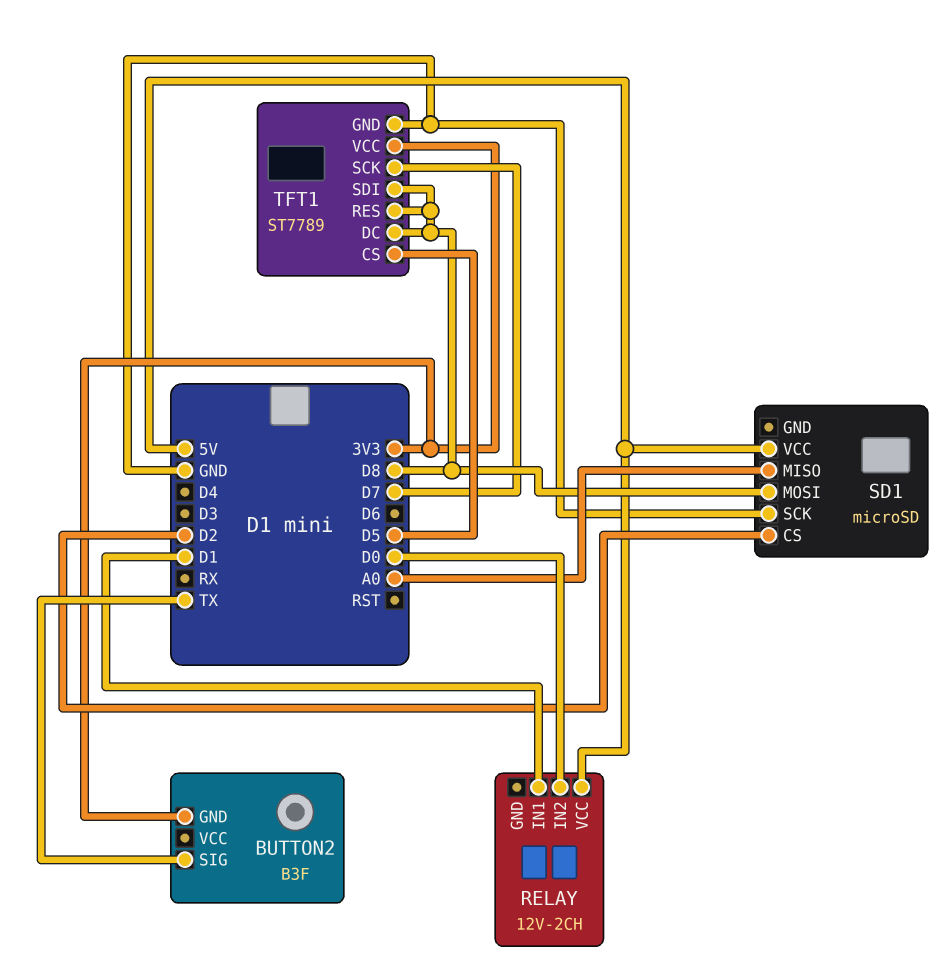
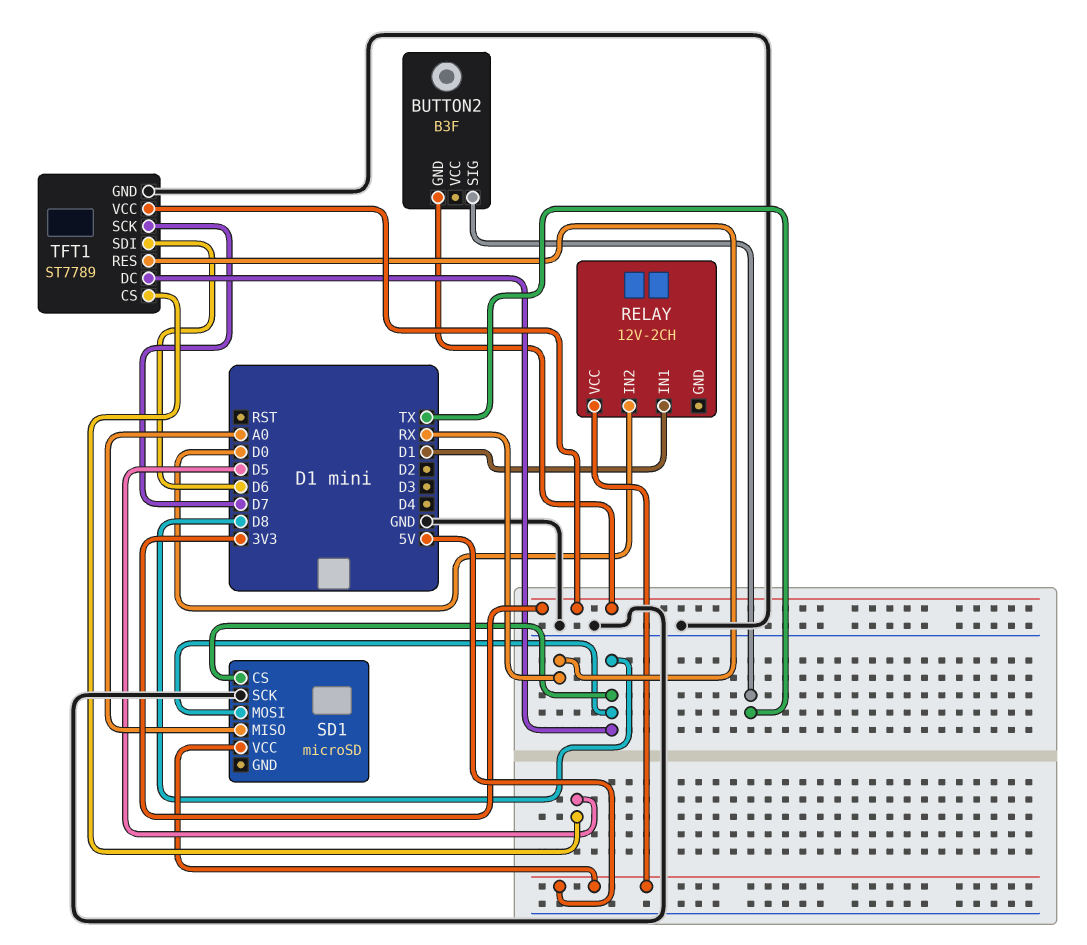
SD1 pin CS: D2 -> D8
TFT1 pin RES: D8 -> RX
TFT1 pin SDI: D8 -> D6

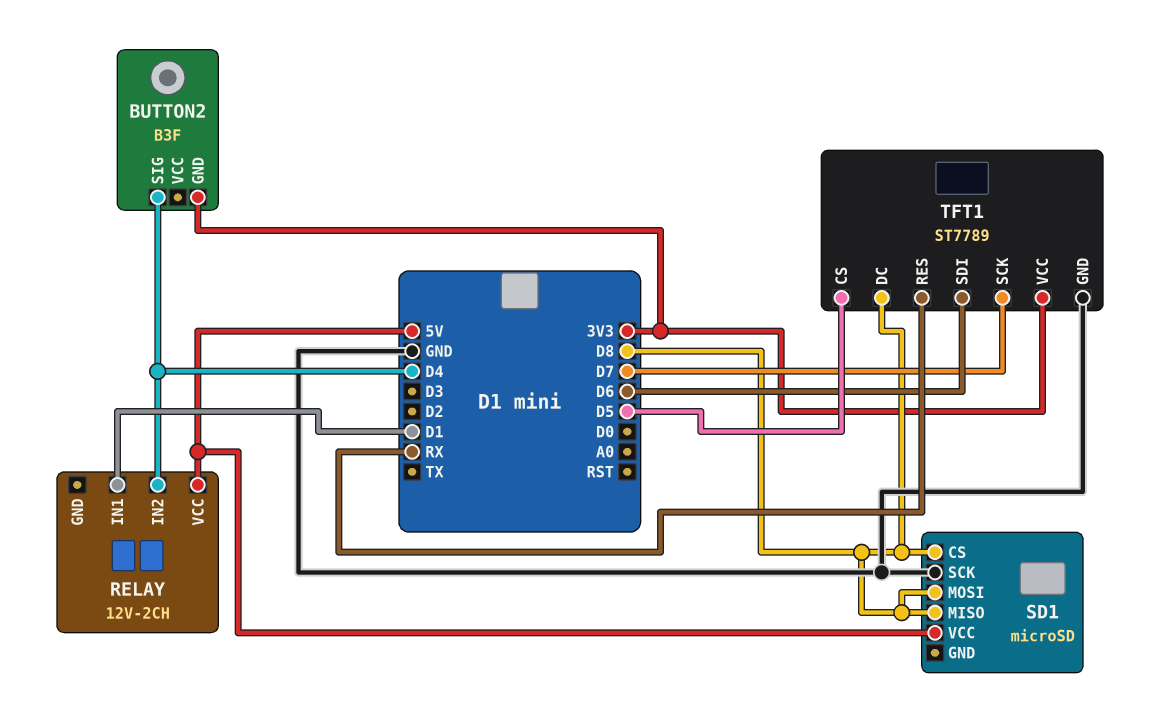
BUTTON2 pin SIG: TX -> D4
RELAY pin IN2: D0 -> D4
SD1 pin MISO: A0 -> D8

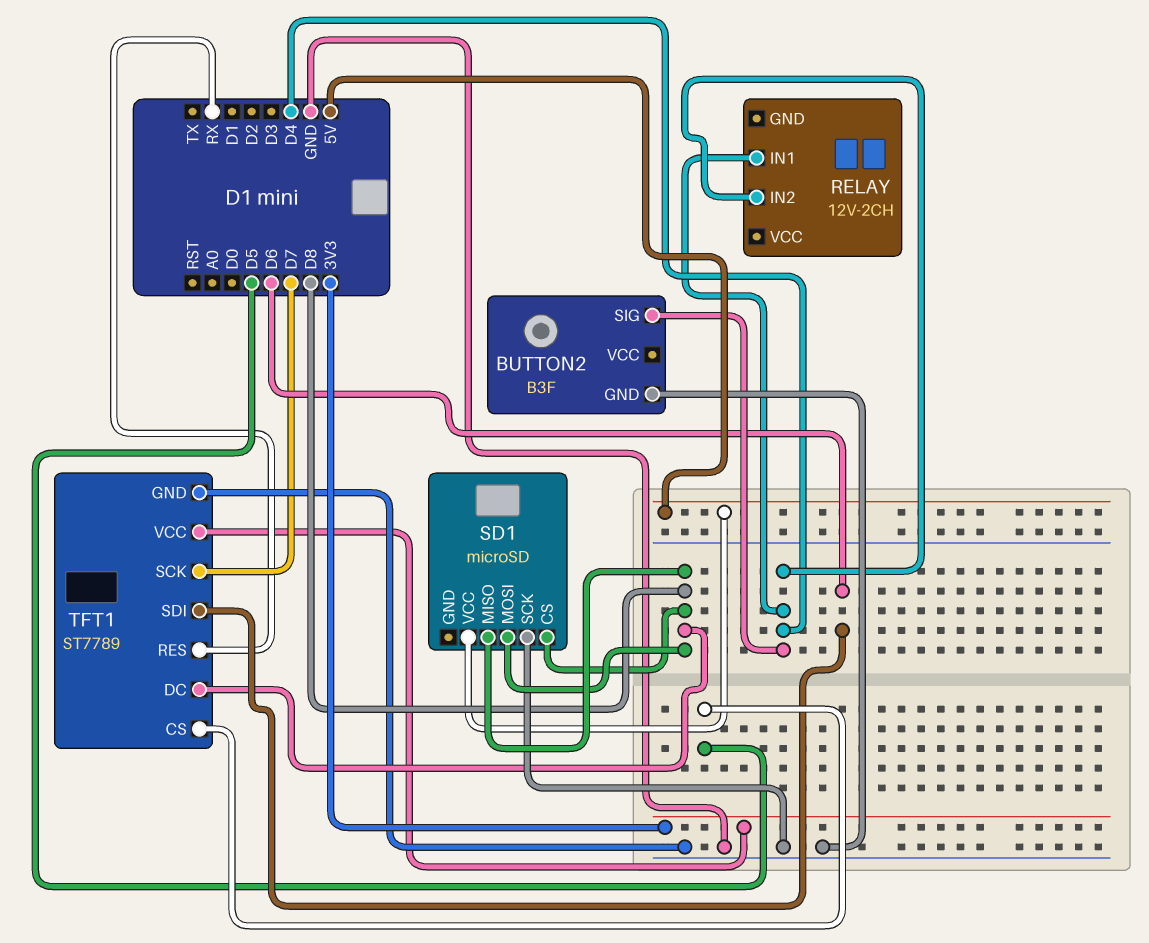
BUTTON2 pin GND: 3V3 -> GND
RELAY pin IN1: D1 -> D4
RELAY pin VCC: 5V -> none

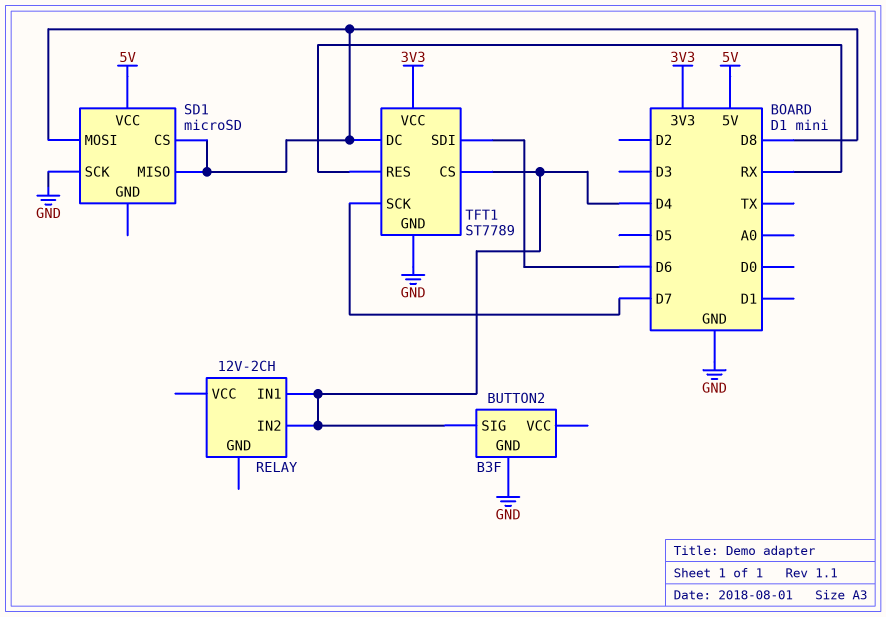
TFT1 pin CS: D5 -> D4

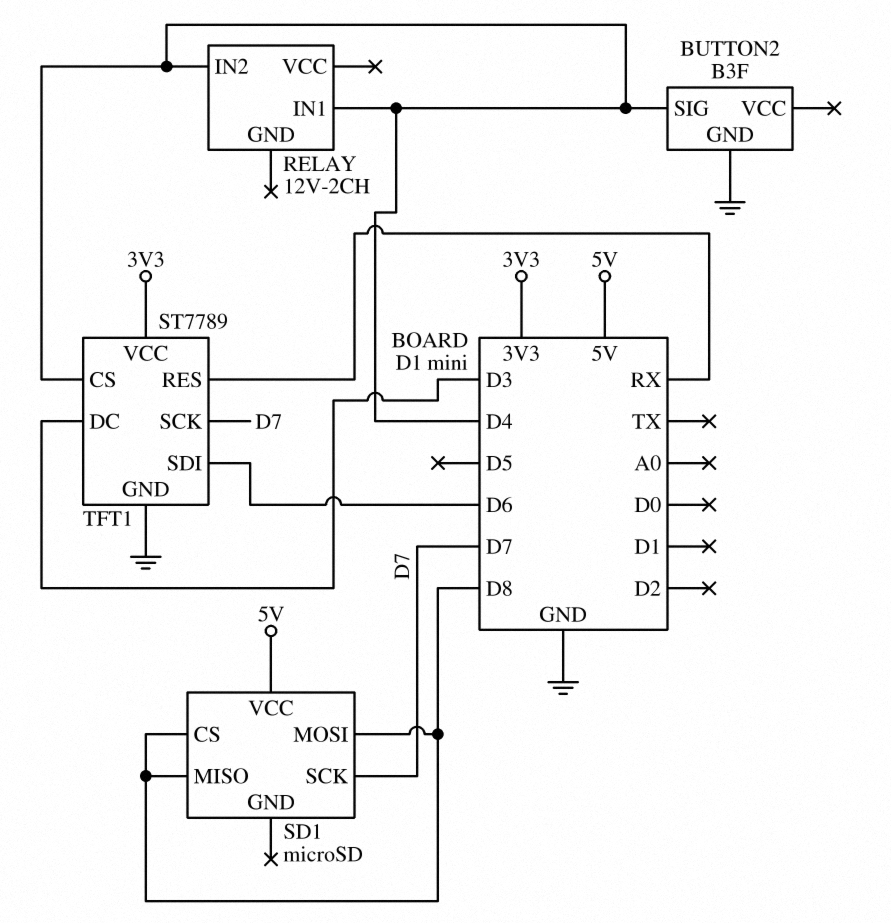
SD1 pin SCK: GND -> D7
TFT1 pin DC: D8 -> D3

